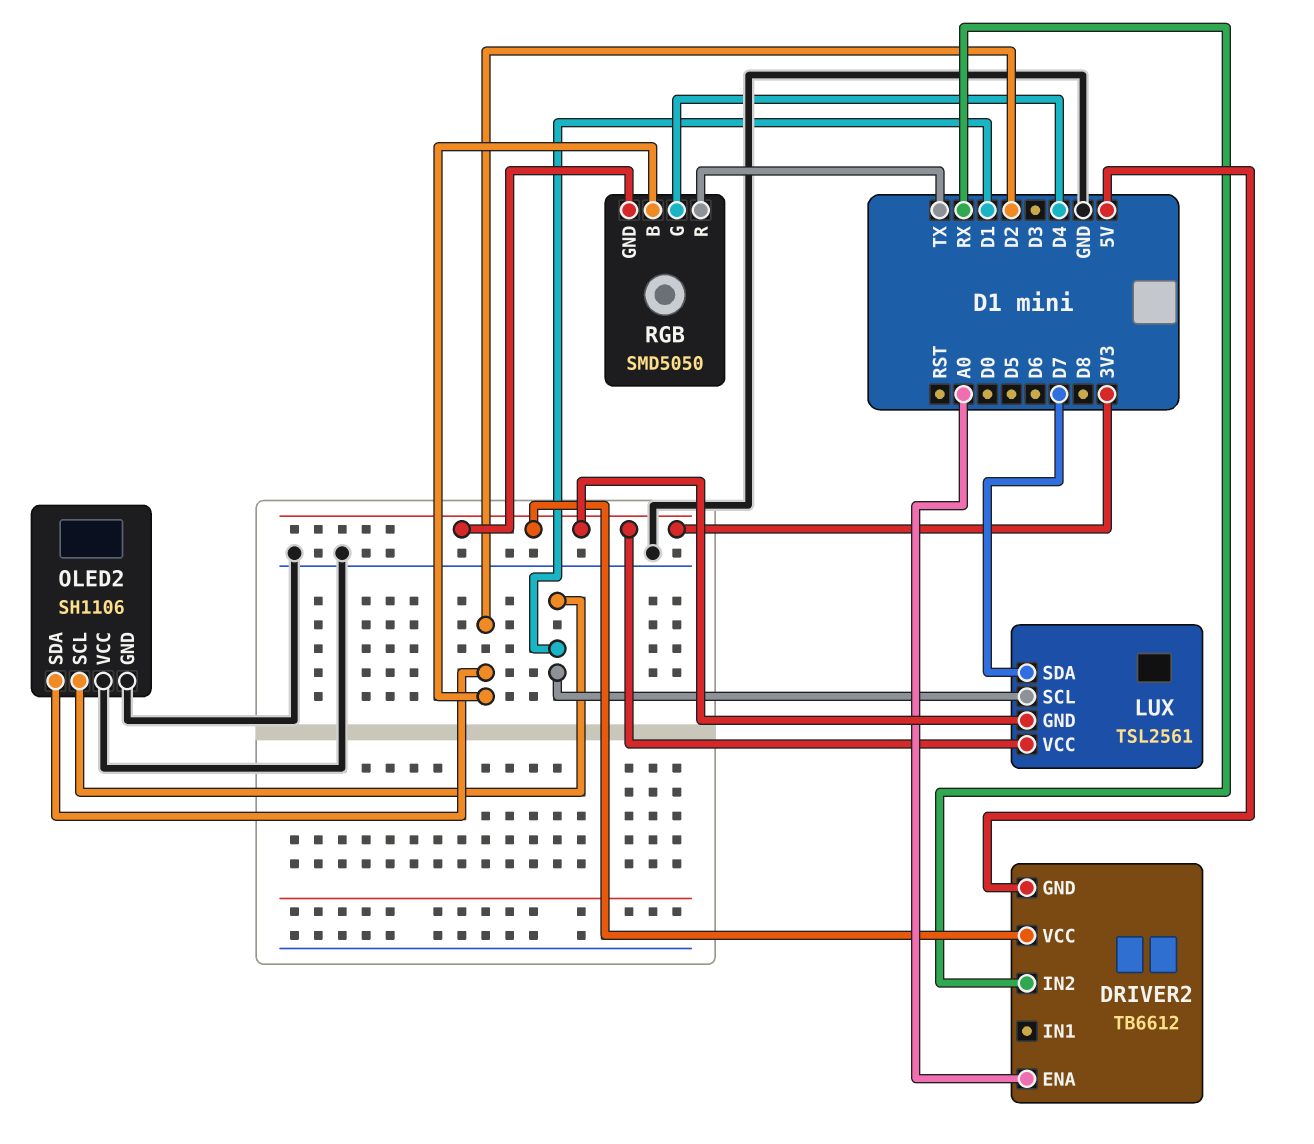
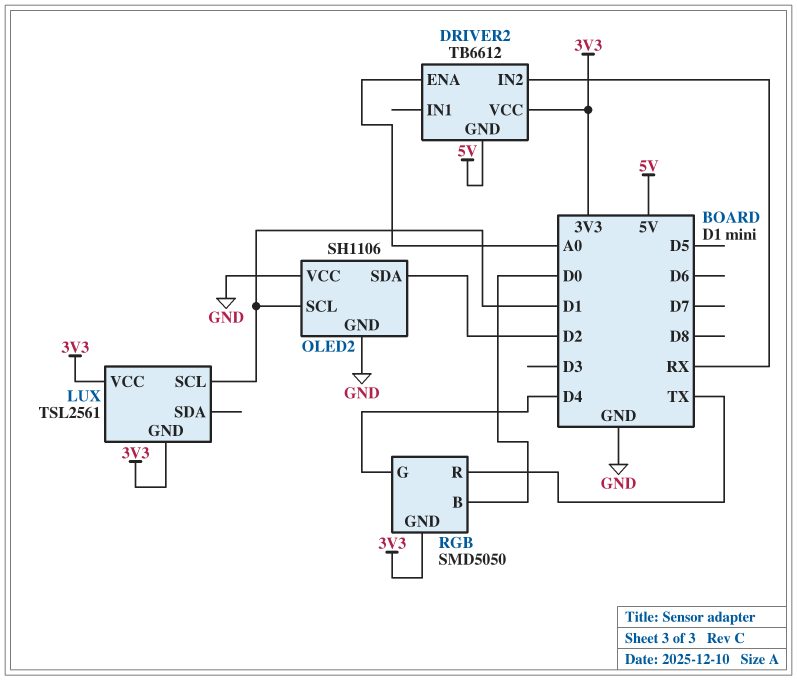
LUX pin SDA: D7 -> none
RGB pin B: D2 -> D0

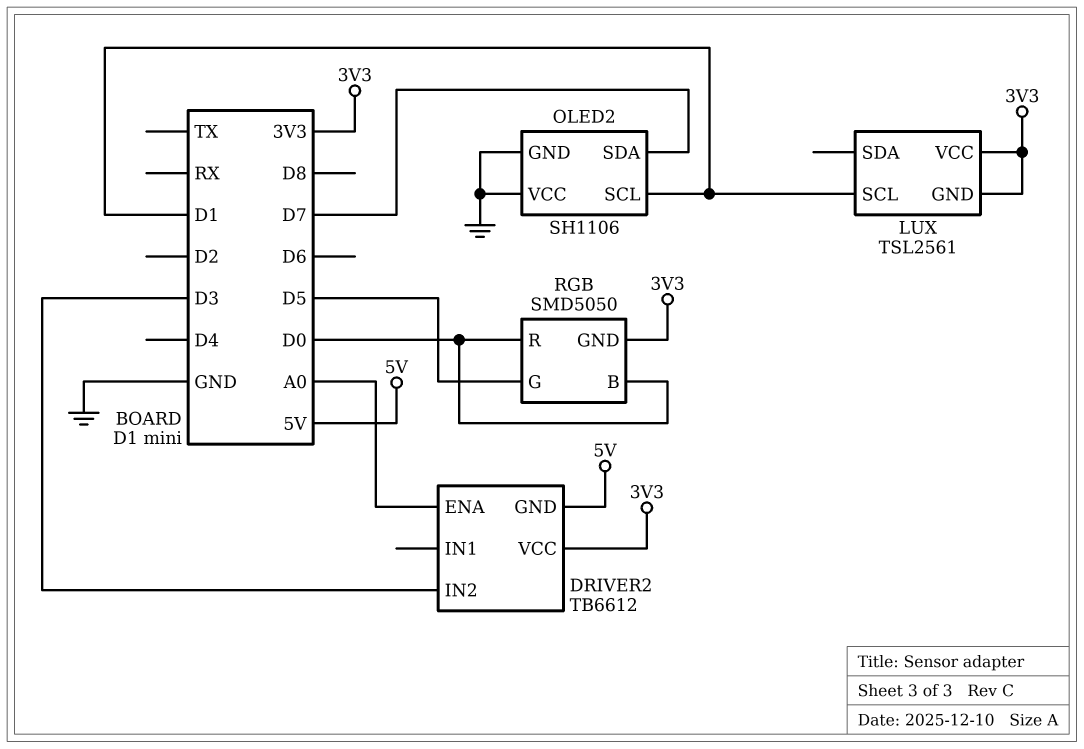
DRIVER2 pin IN2: RX -> D3
OLED2 pin SDA: D2 -> D7
RGB pin G: D4 -> D5
RGB pin R: TX -> D0

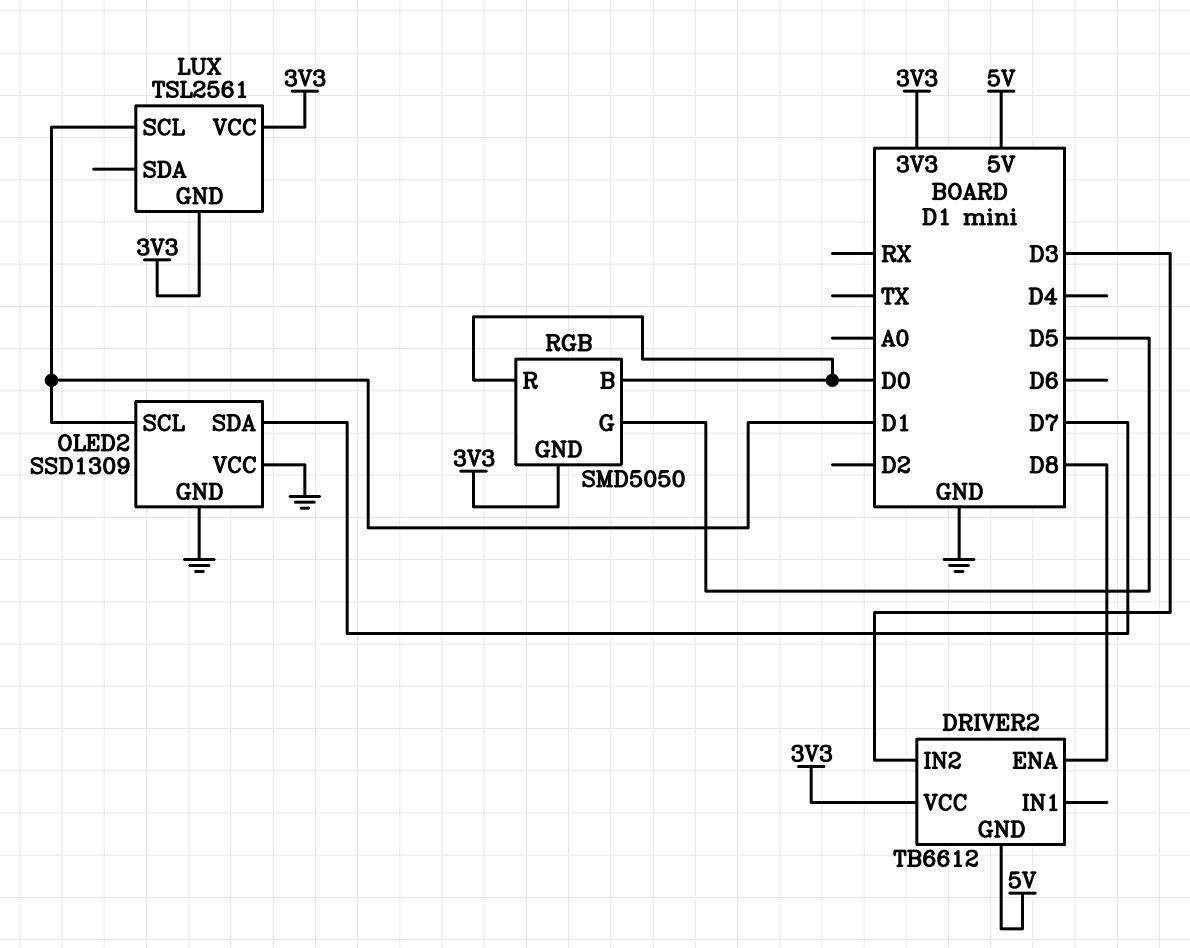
DRIVER2 pin ENA: A0 -> D8
OLED2: SH1106 -> SSD1309

